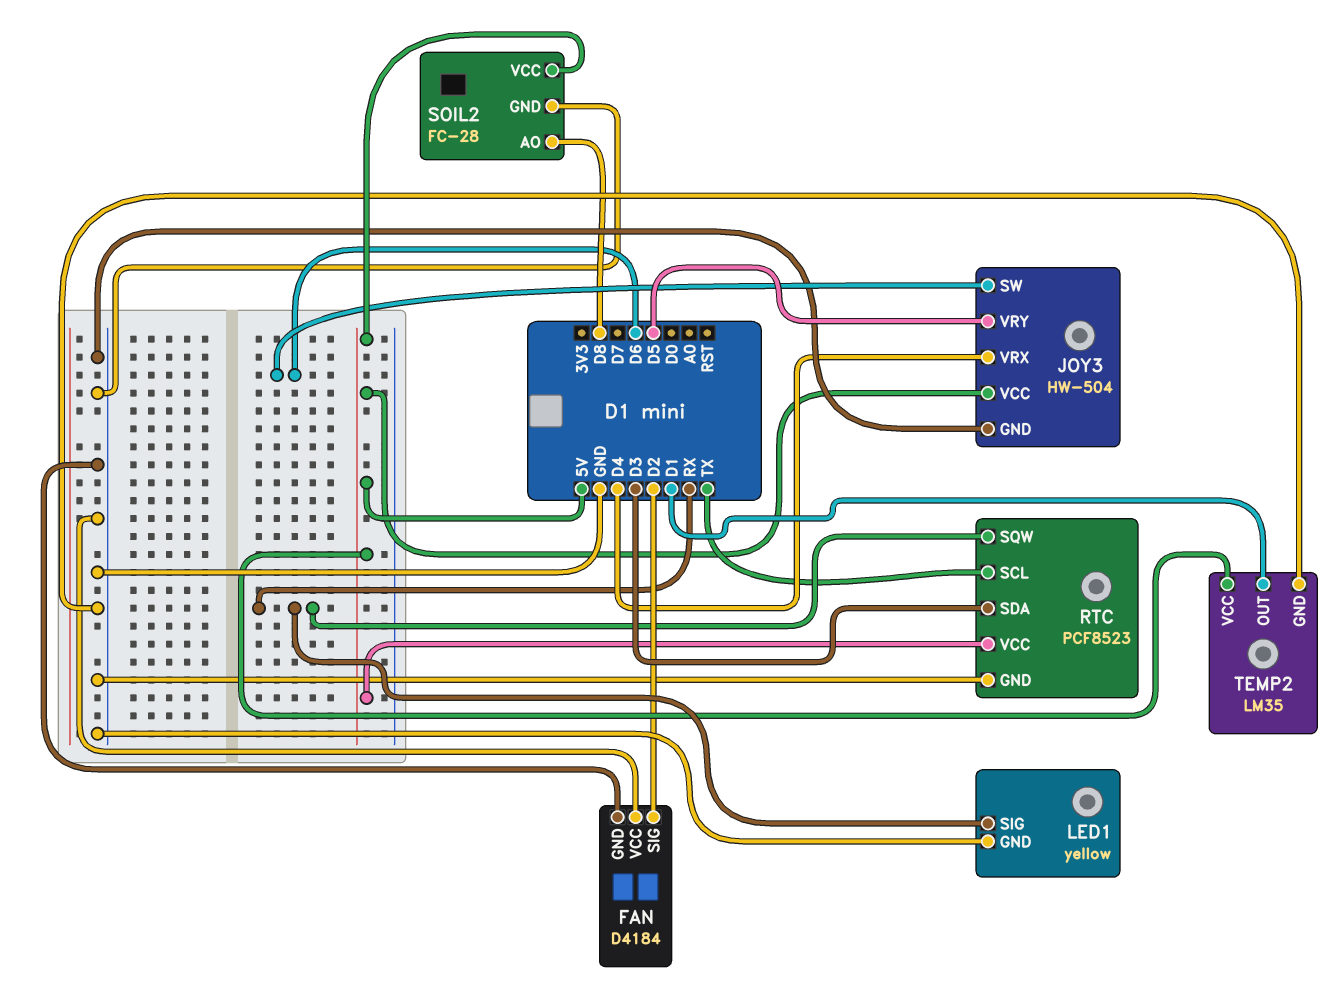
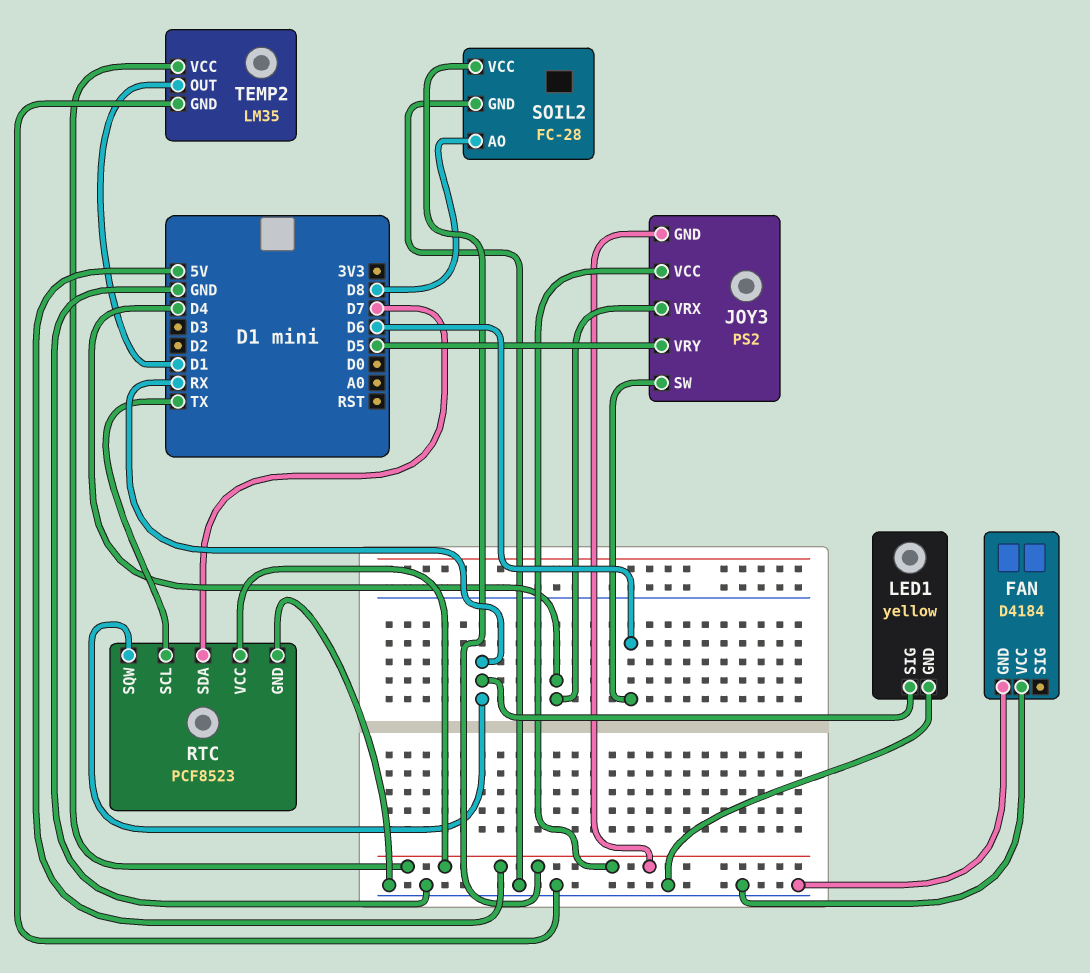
FAN pin SIG: D2 -> none
JOY3: HW-504 -> PS2
JOY3 pin GND: GND -> 5V
RTC pin SDA: D3 -> D7

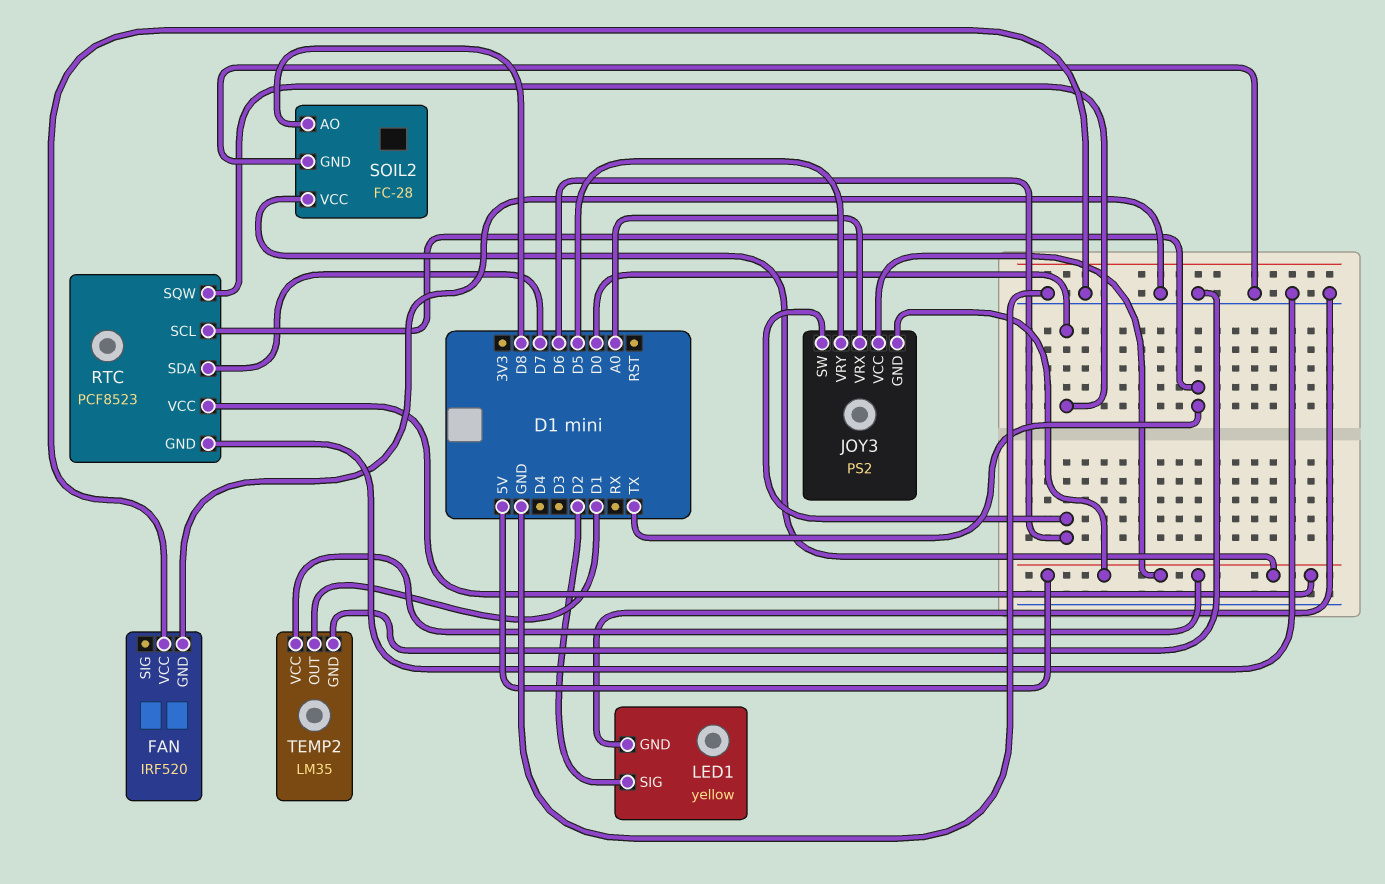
FAN: D4184 -> IRF520
JOY3 pin VRX: D4 -> A0
LED1 pin SIG: RX -> D2
RTC pin SQW: RX -> D0

